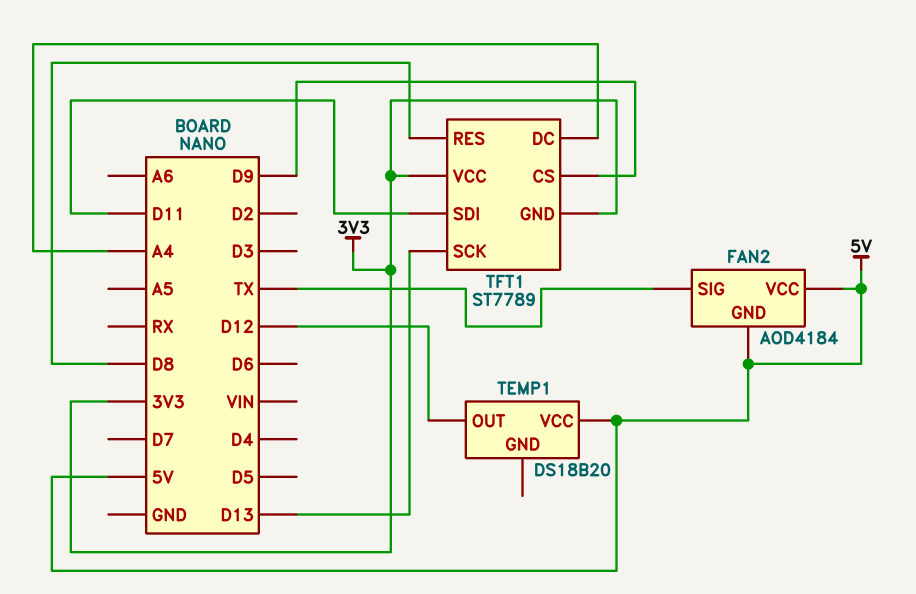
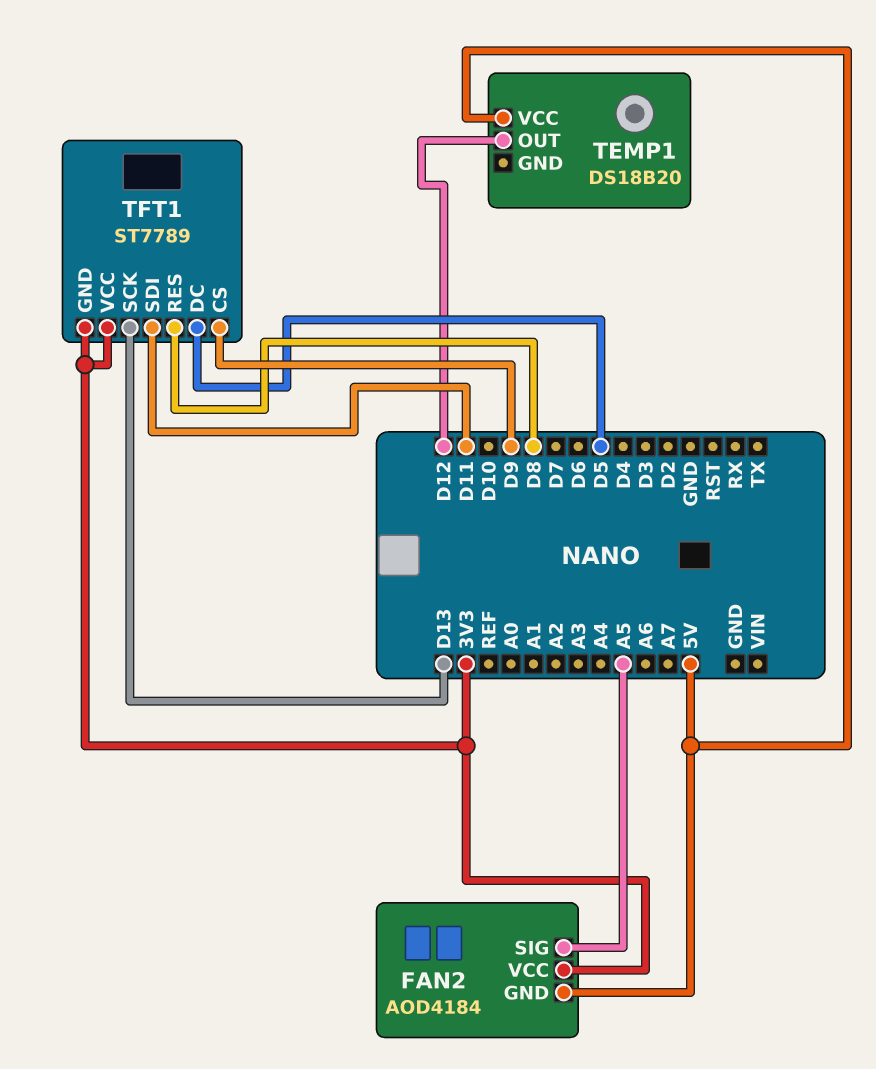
FAN2 pin SIG: TX -> A5
FAN2 pin VCC: 5V -> 3V3
TFT1 pin DC: A4 -> D5

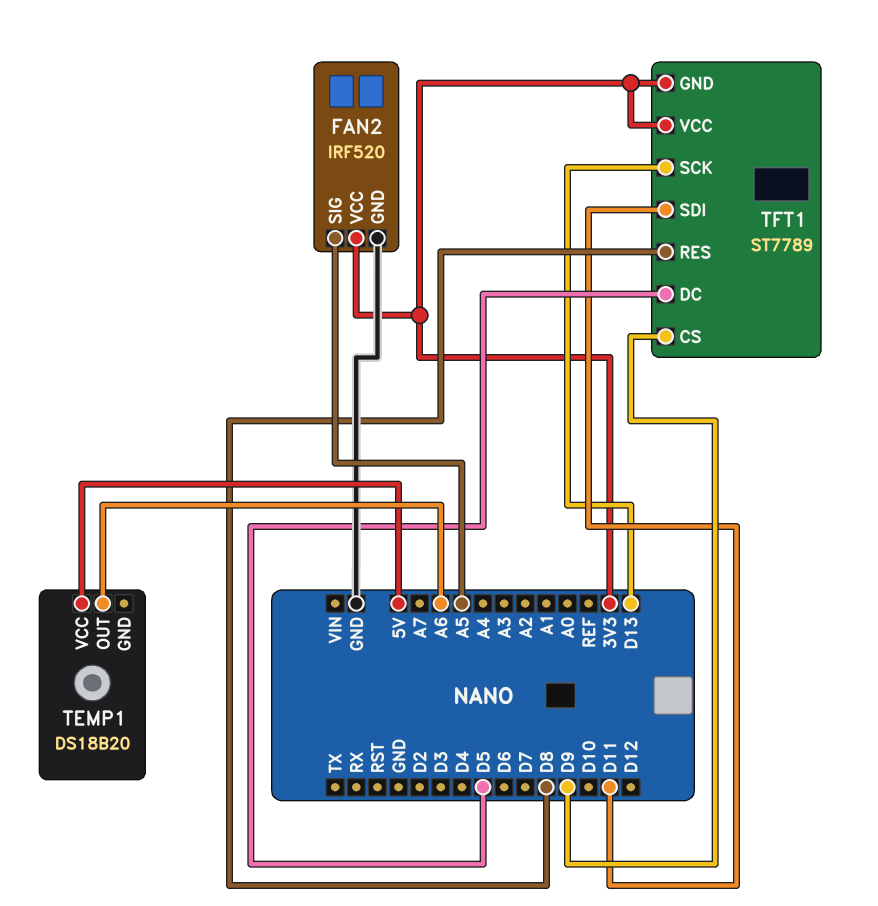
FAN2: AOD4184 -> IRF520
FAN2 pin GND: 5V -> GND
TEMP1 pin OUT: D12 -> A6

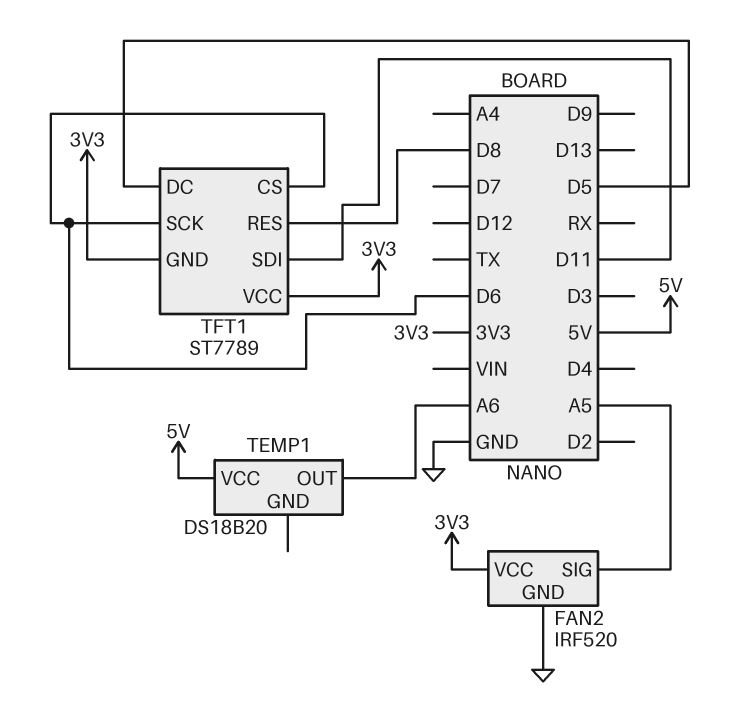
TFT1 pin CS: D9 -> D6
TFT1 pin SCK: D13 -> D6

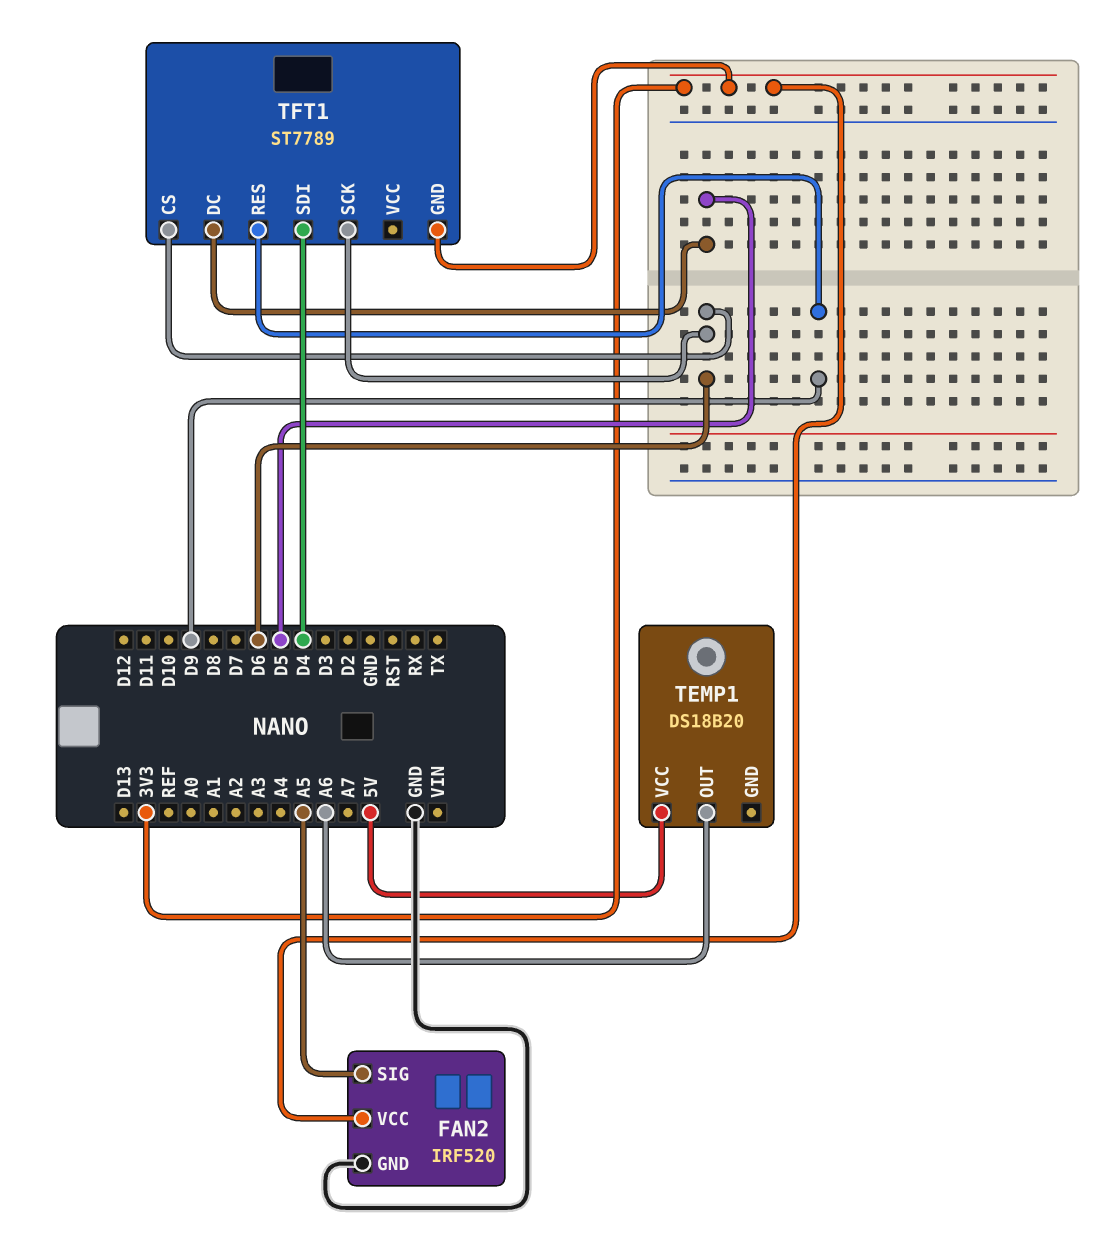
TFT1 pin RES: D8 -> D9
TFT1 pin SDI: D11 -> D4
TFT1 pin VCC: 3V3 -> none

